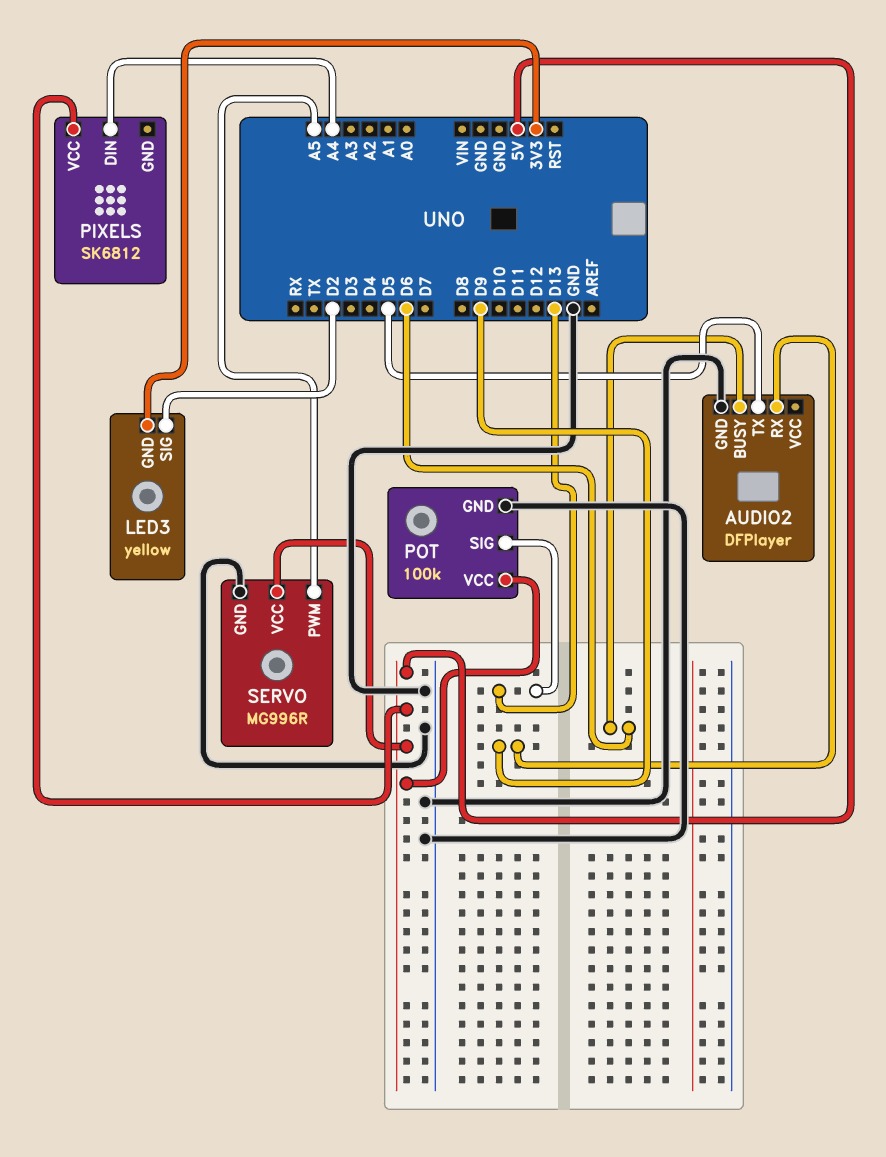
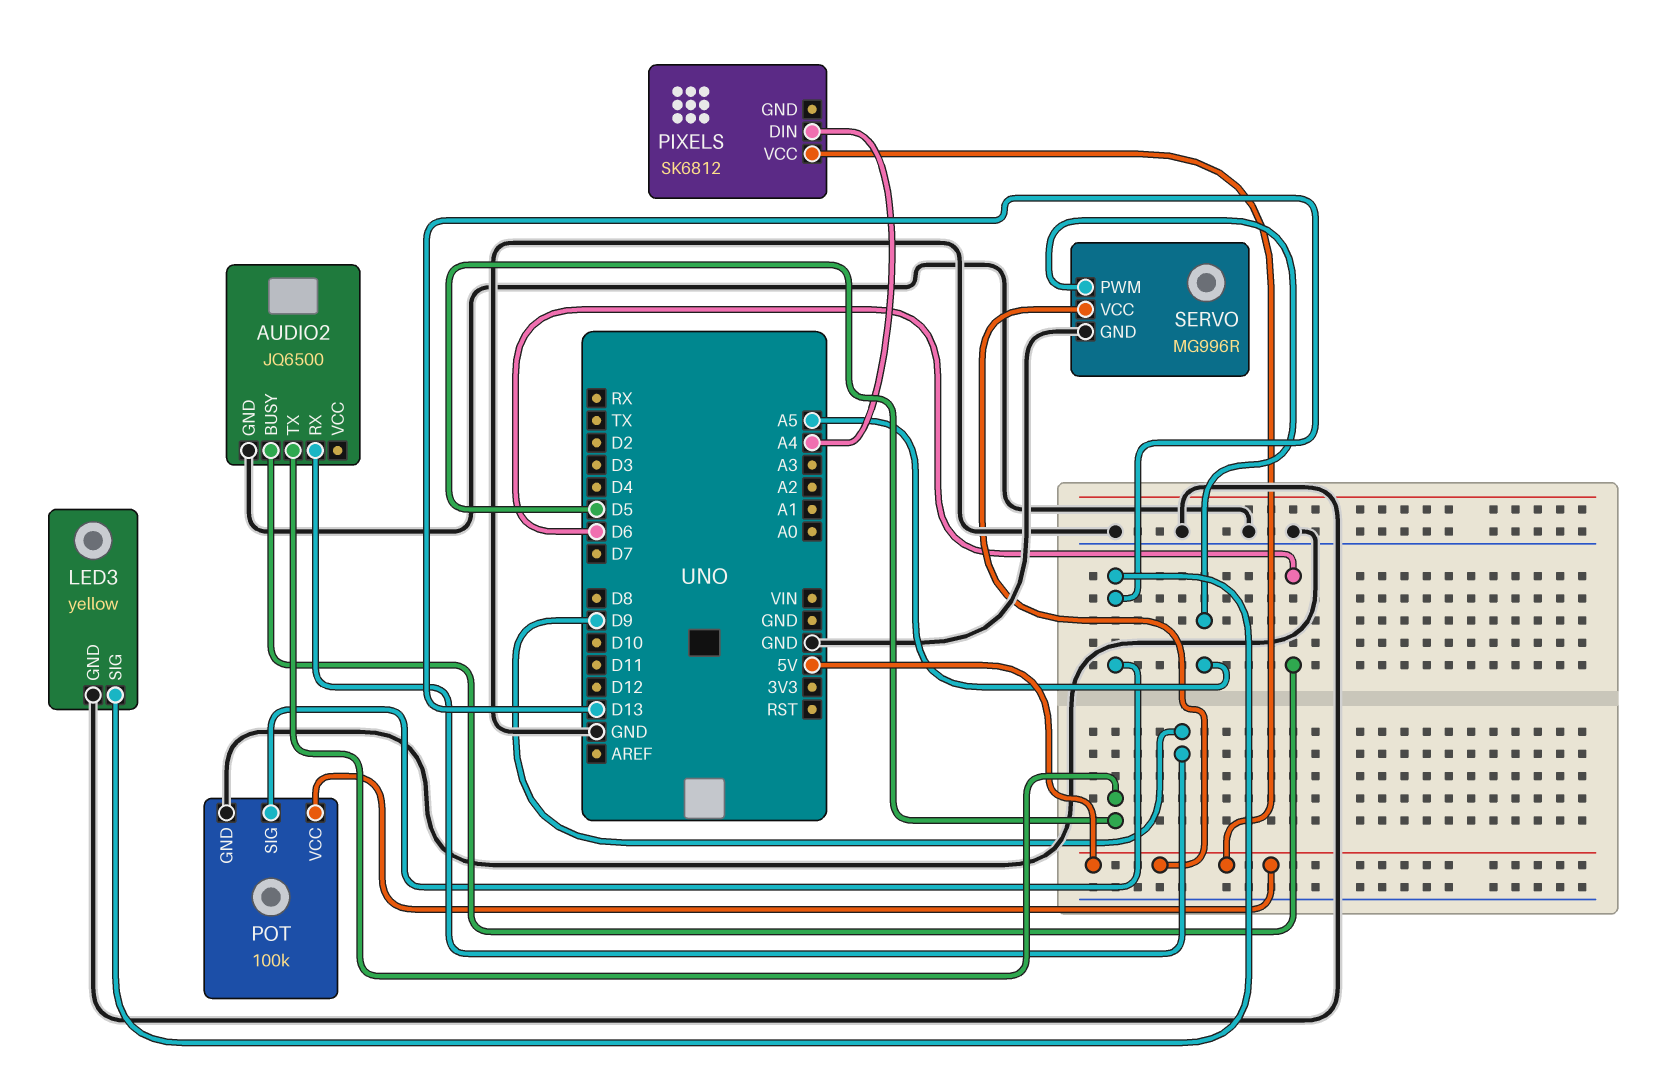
AUDIO2: DFPlayer -> JQ6500
LED3 pin GND: 3V3 -> GND
LED3 pin SIG: D2 -> D13

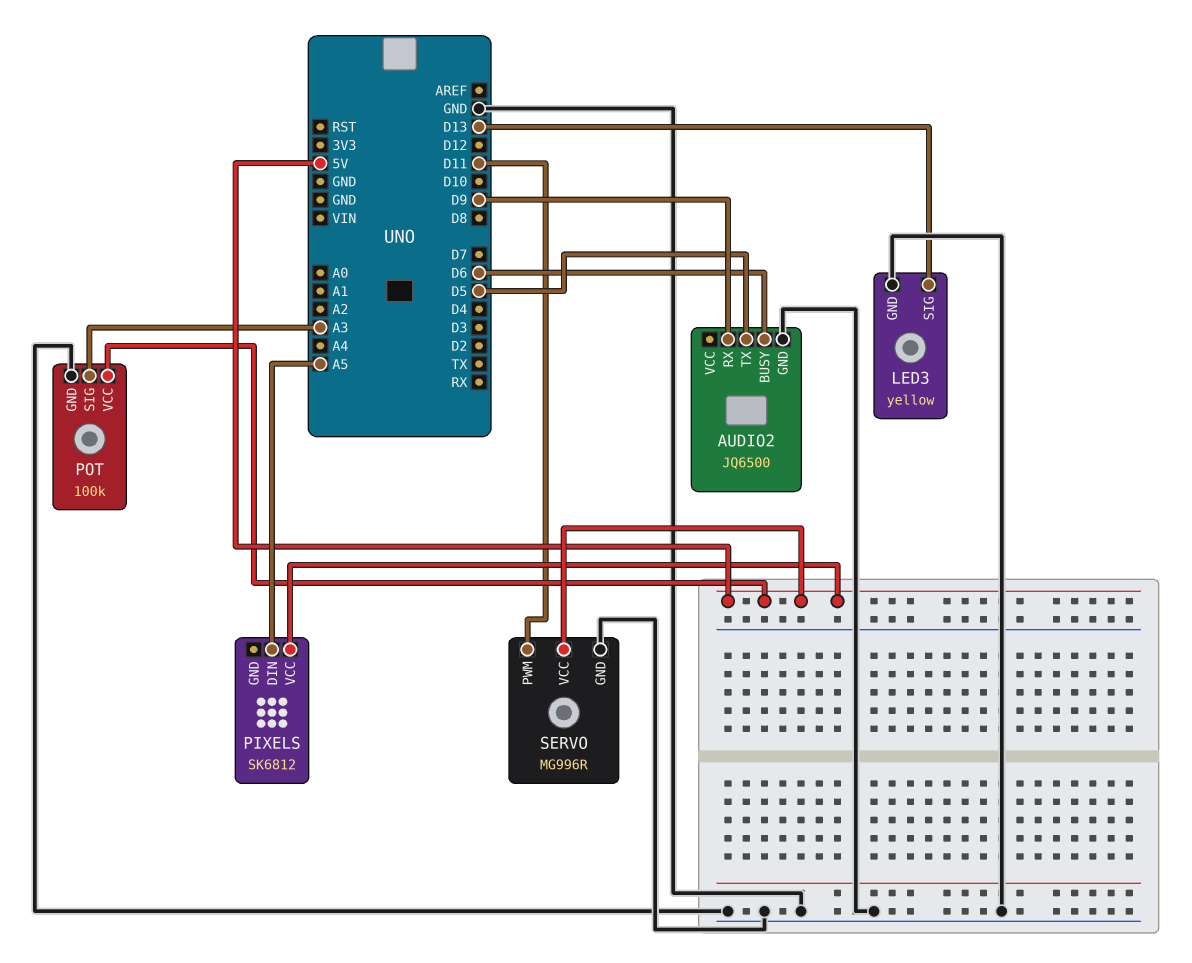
PIXELS pin DIN: A4 -> A5
POT pin SIG: D13 -> A3
SERVO pin PWM: A5 -> D11

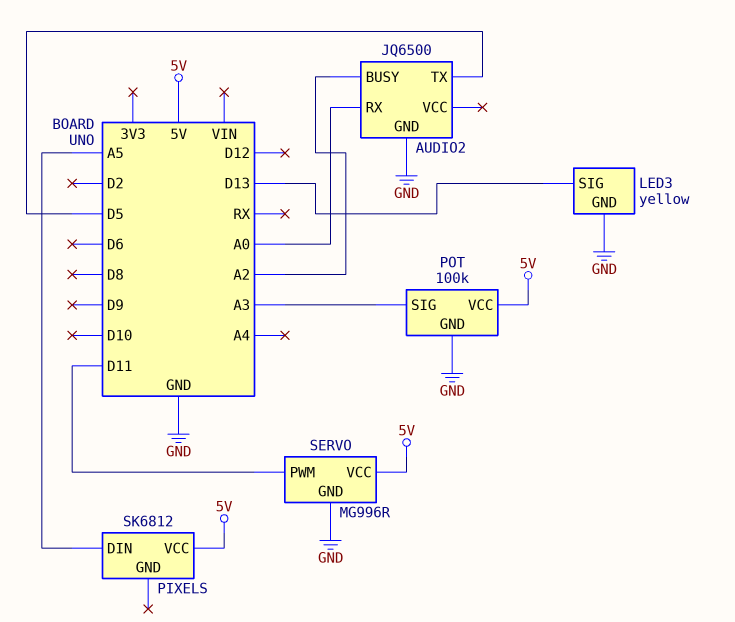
AUDIO2 pin BUSY: D6 -> A2
AUDIO2 pin RX: D9 -> A0

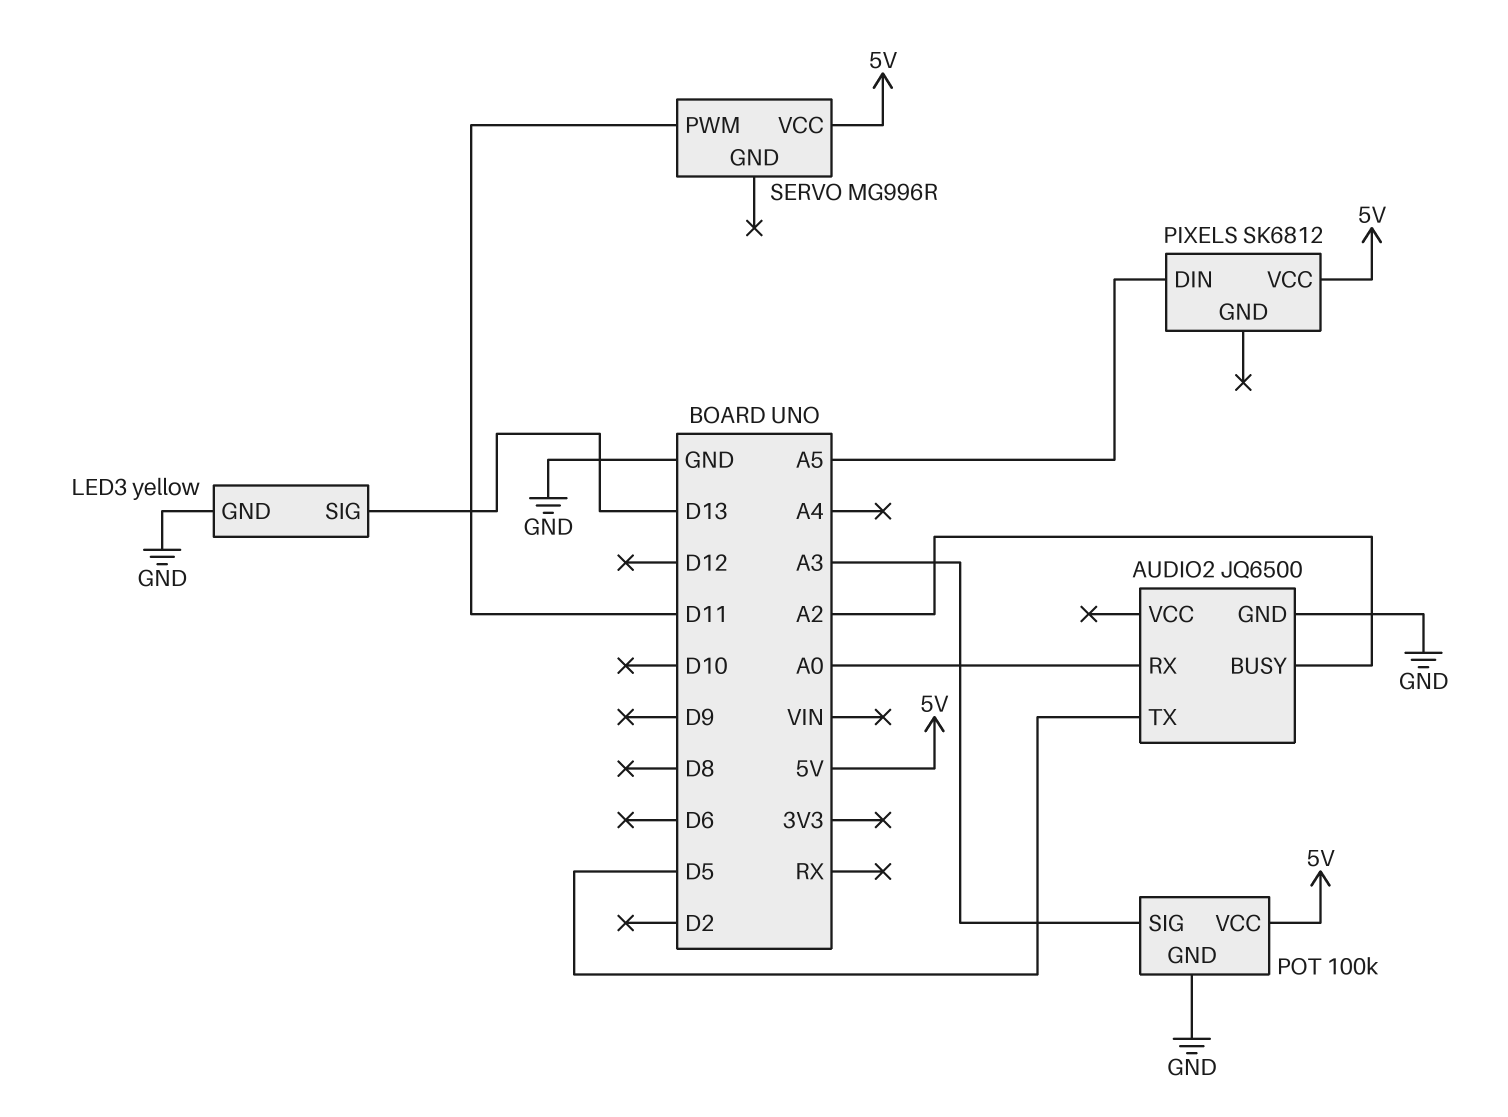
SERVO pin GND: GND -> none

